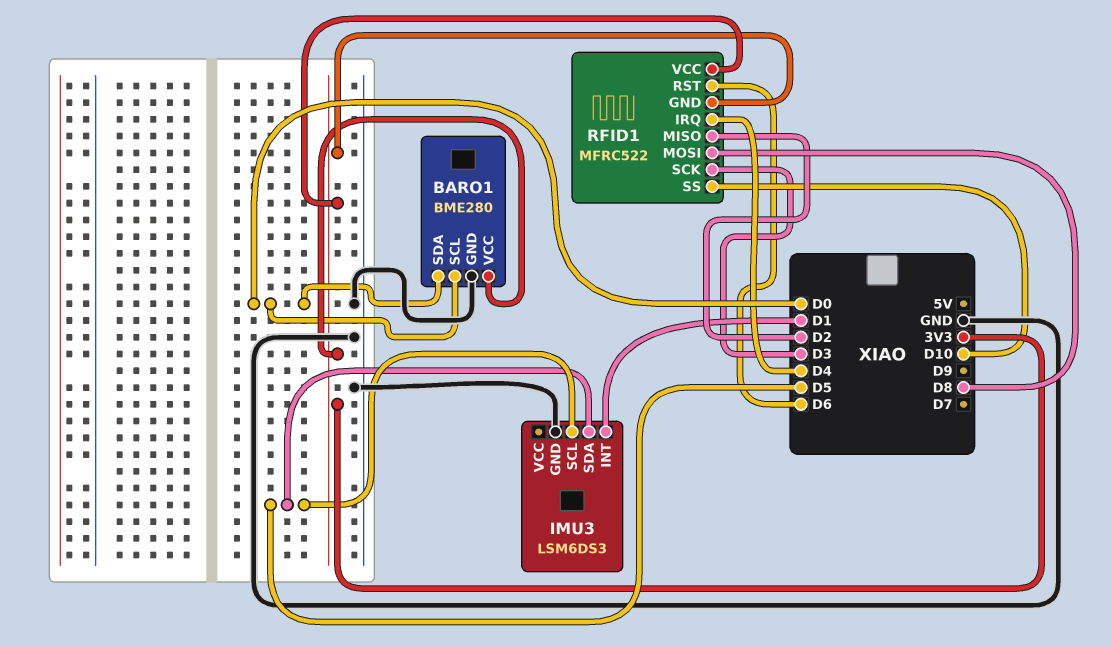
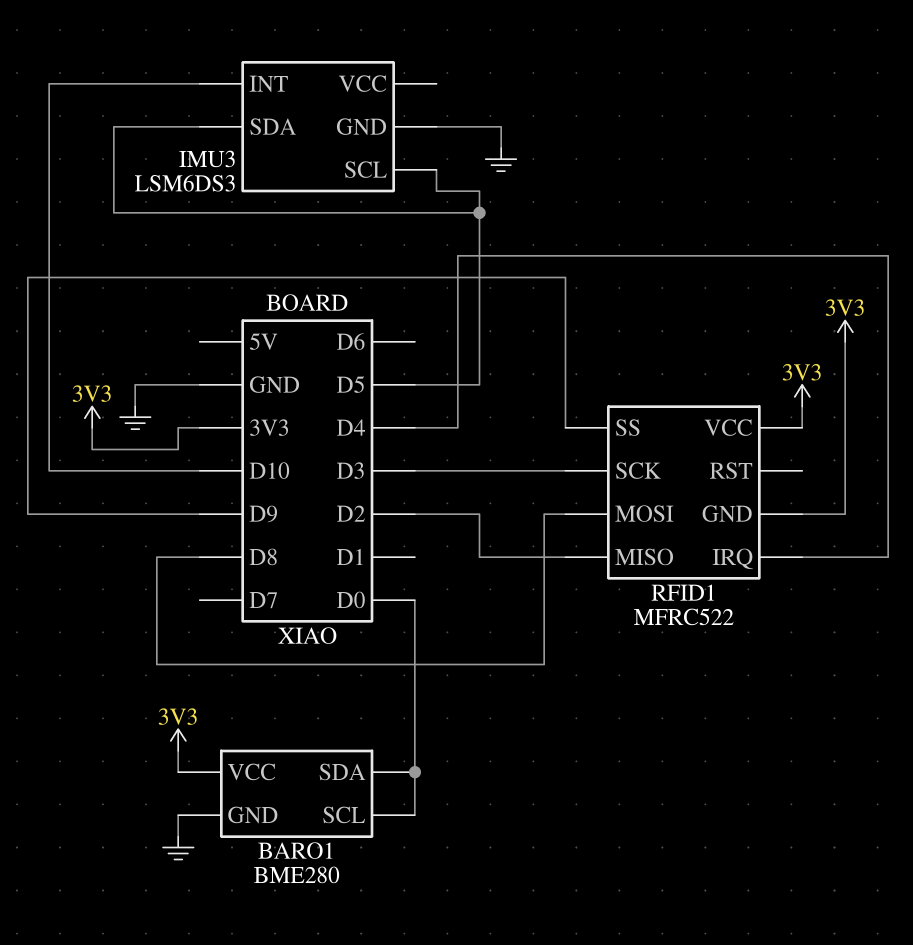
IMU3 pin INT: D1 -> D10
RFID1 pin RST: D6 -> none
RFID1 pin SS: D10 -> D9

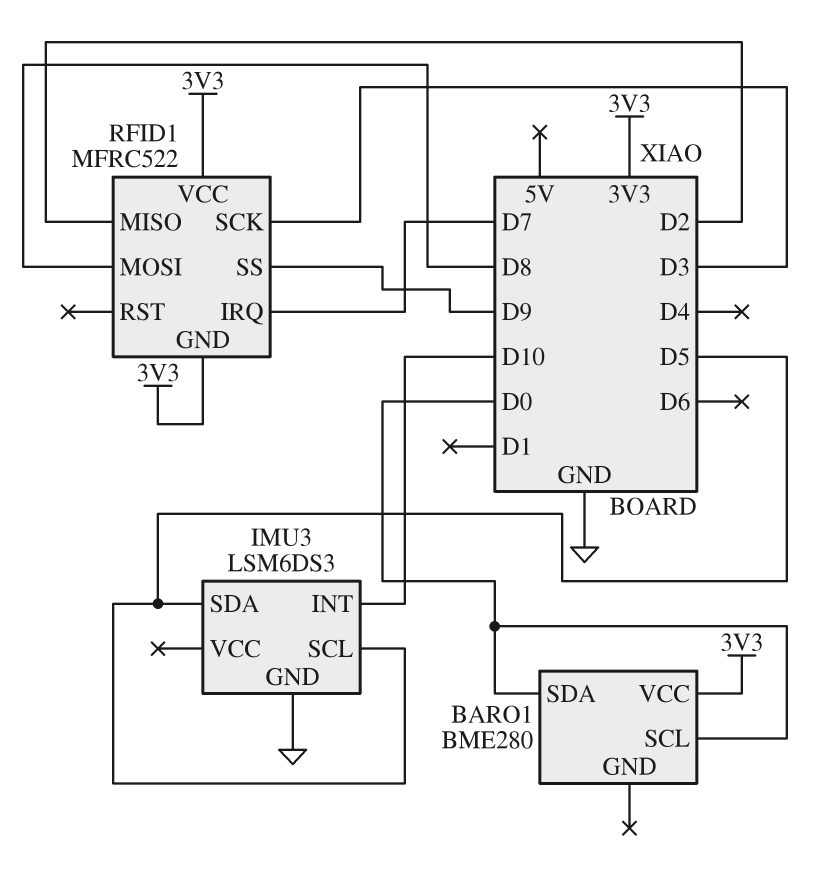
BARO1 pin GND: GND -> none
RFID1 pin IRQ: D4 -> D7

